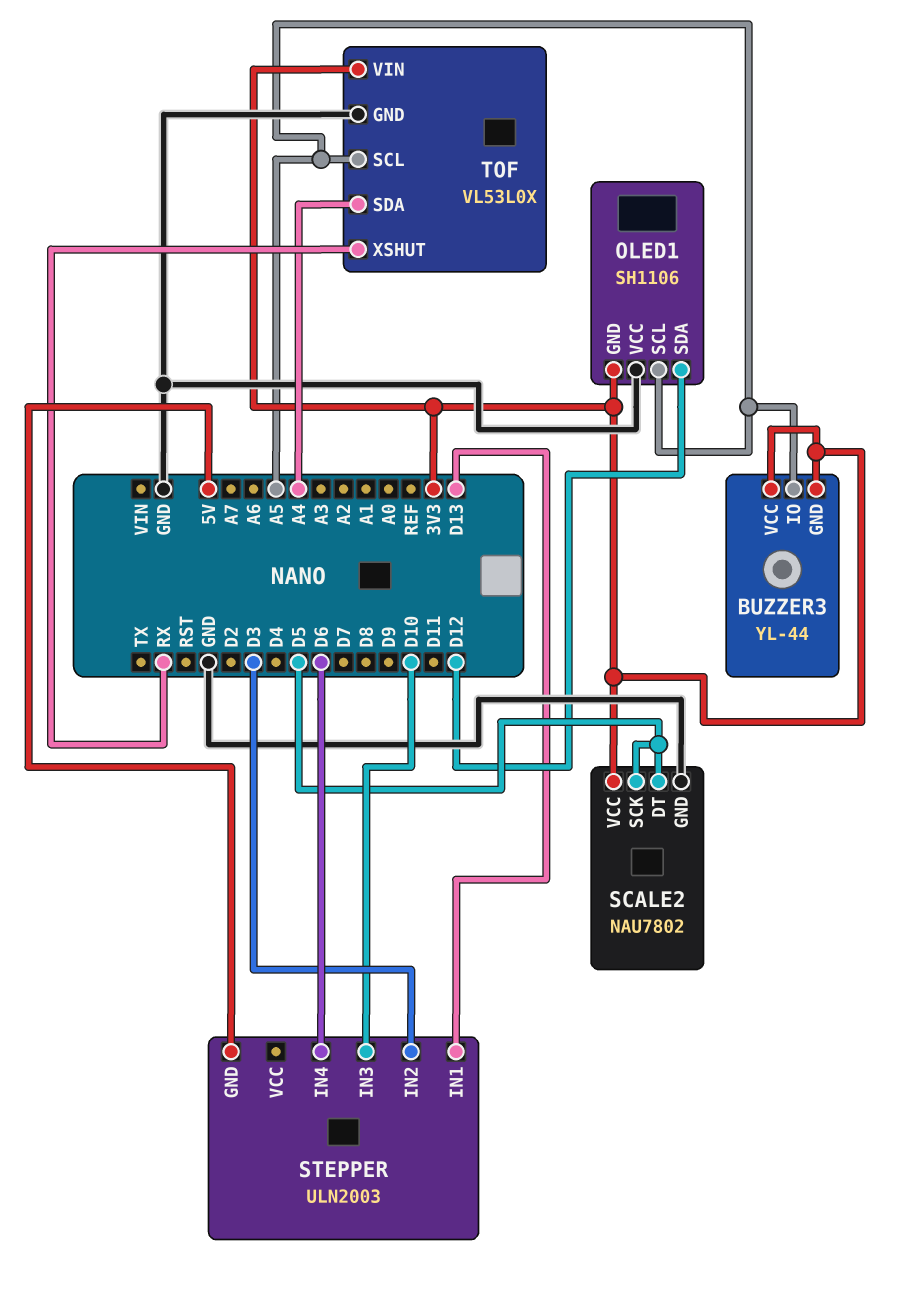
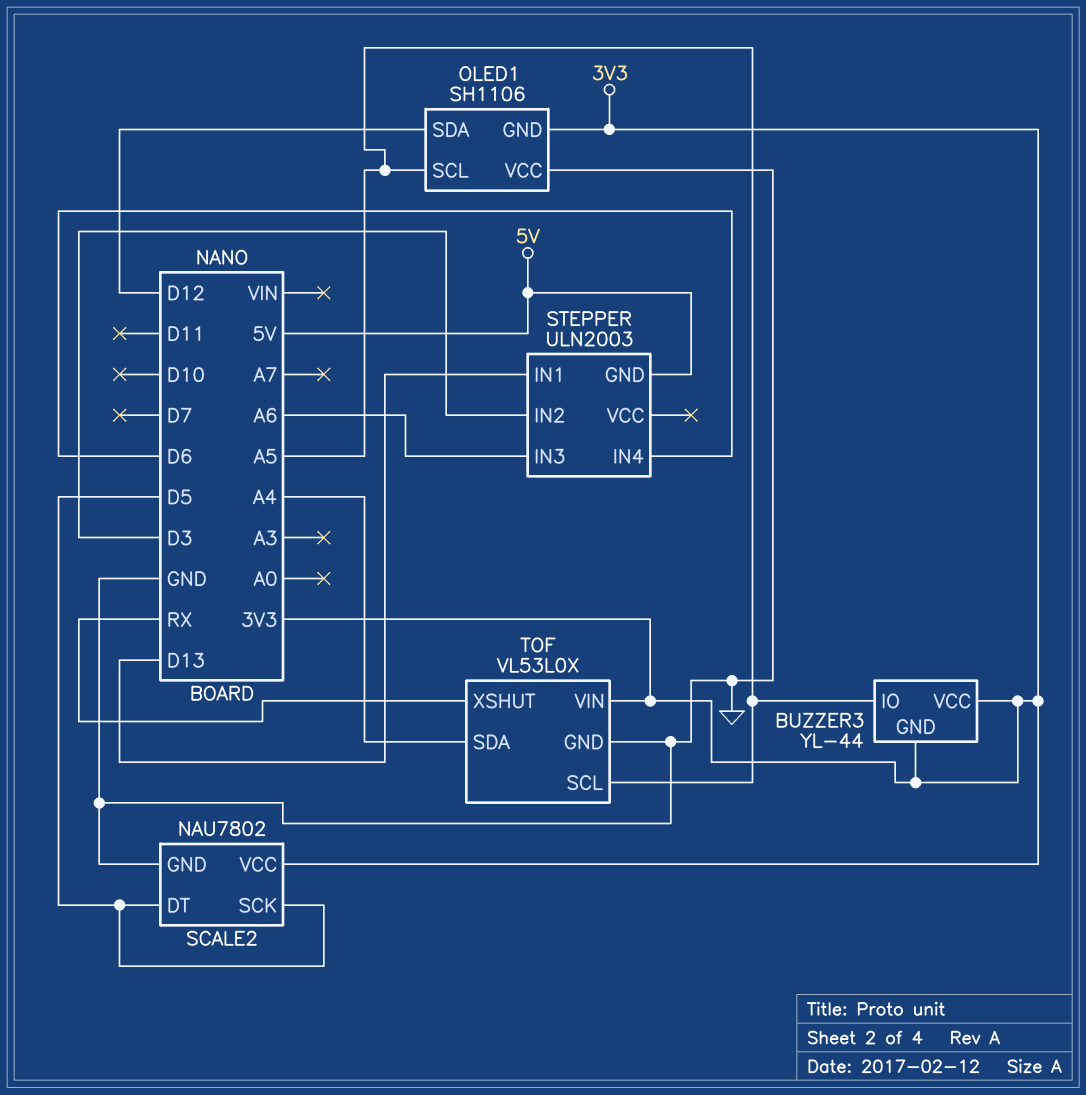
STEPPER pin IN3: D10 -> A6

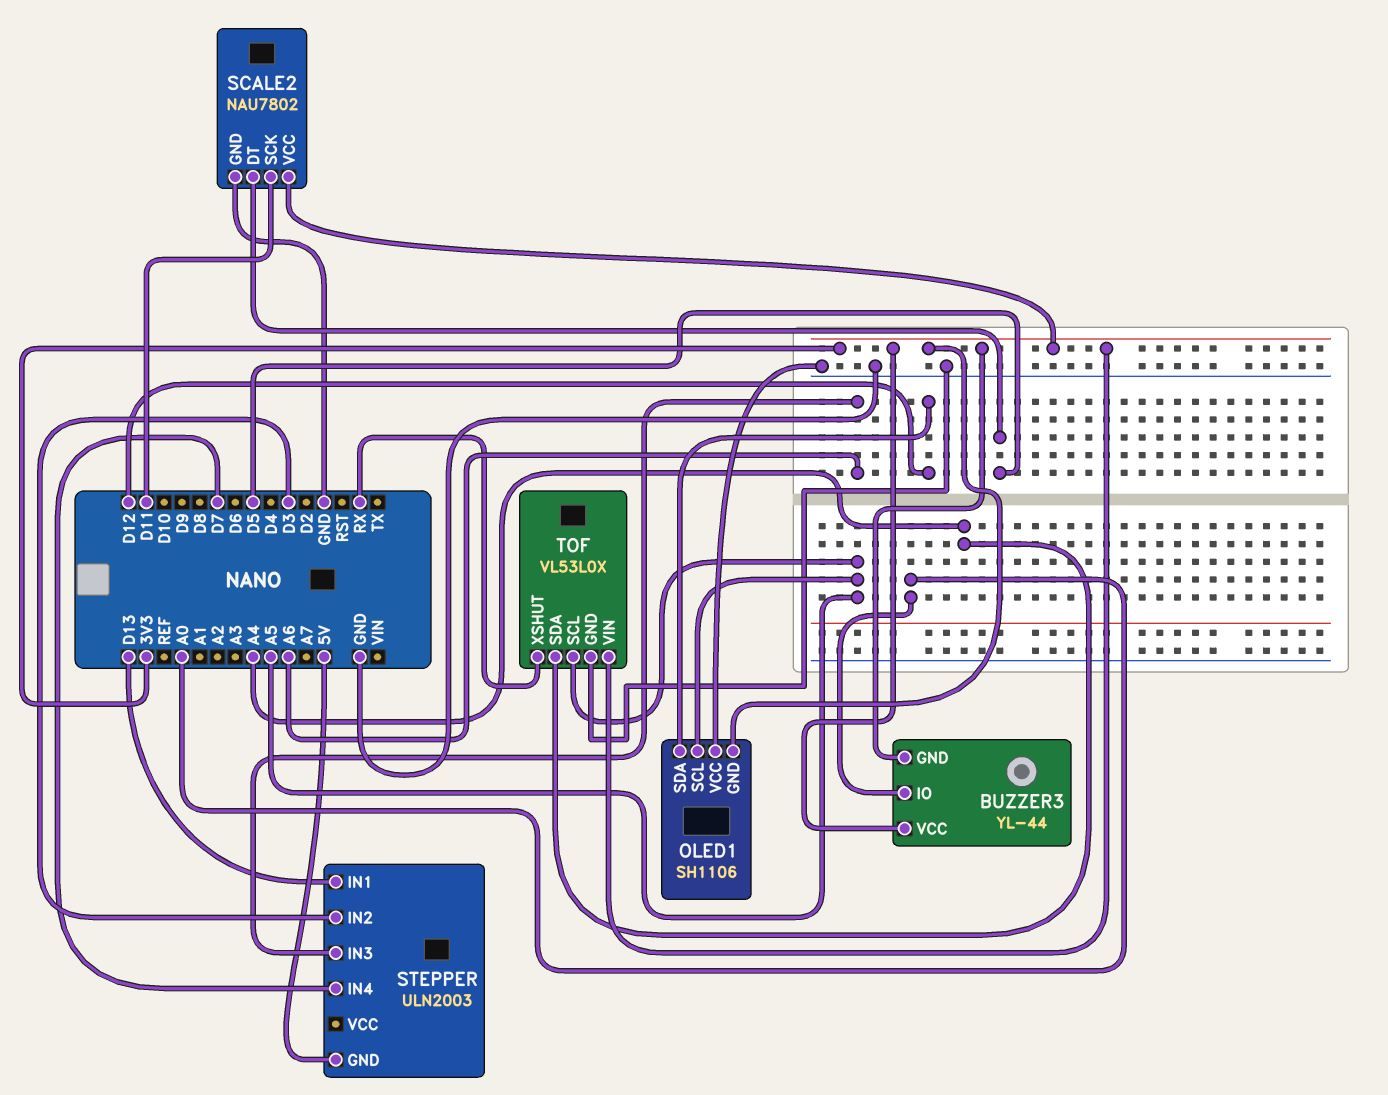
BUZZER3 pin IO: A5 -> A0
SCALE2 pin SCK: D5 -> D11
STEPPER pin IN4: D6 -> D7

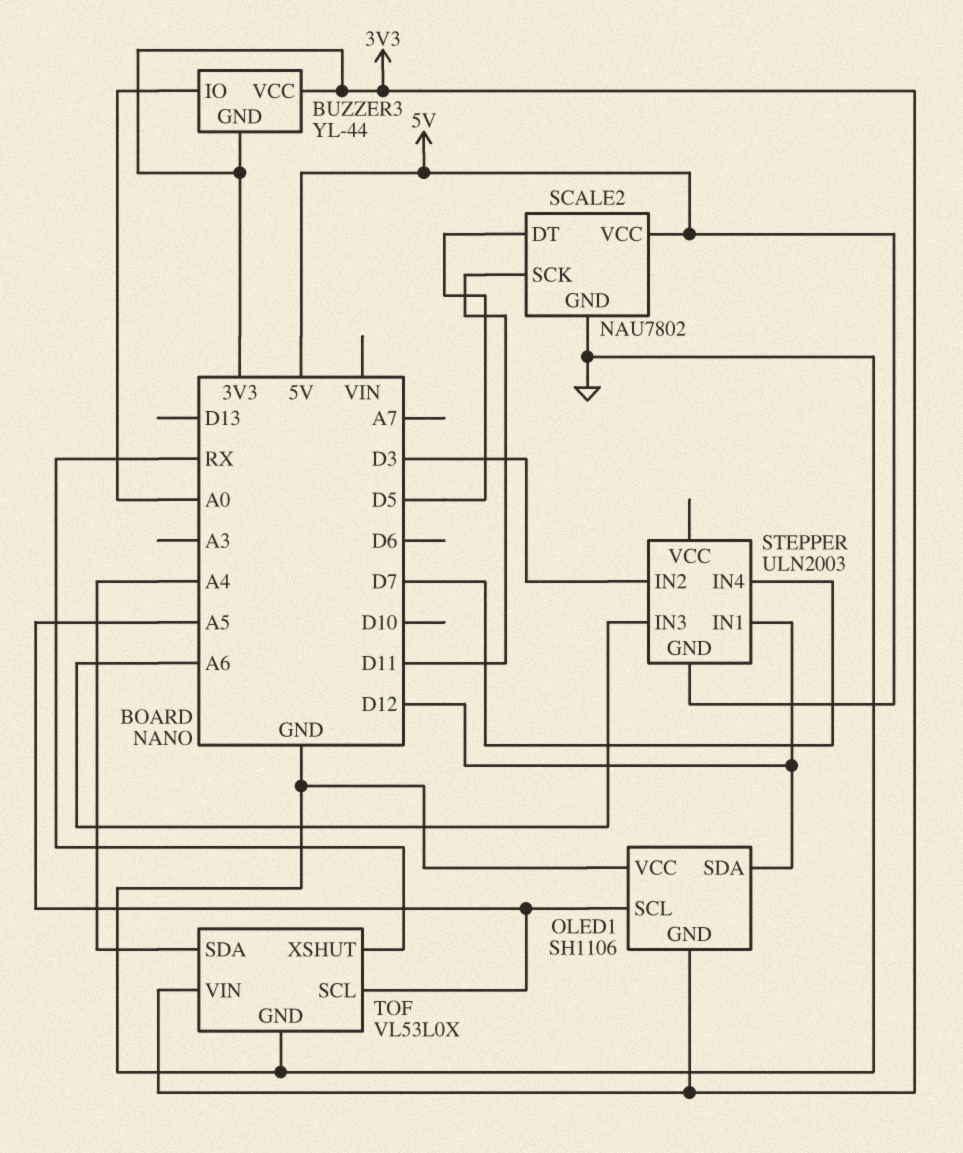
SCALE2 pin VCC: 3V3 -> 5V
STEPPER pin IN1: D13 -> D12

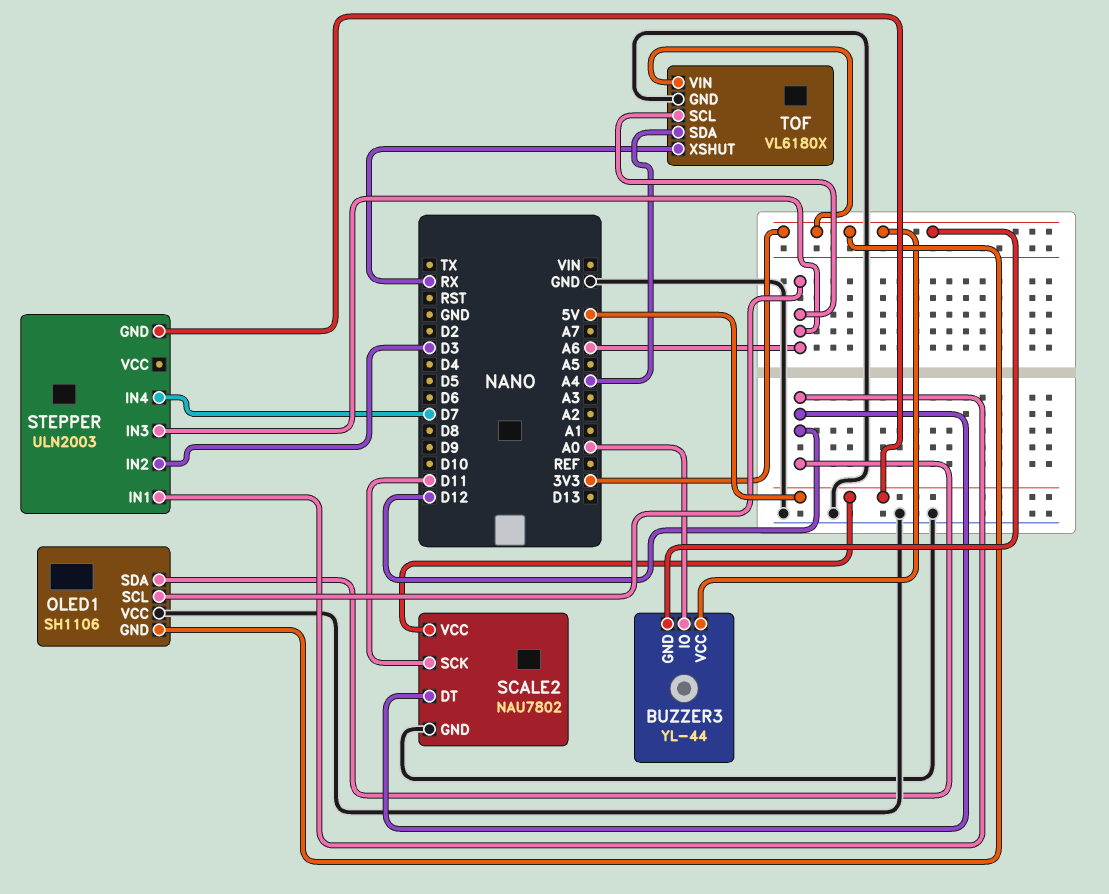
OLED1 pin SCL: A5 -> A6
SCALE2 pin DT: D5 -> D12
TOF: VL53L0X -> VL6180X
TOF pin SCL: A5 -> A6

